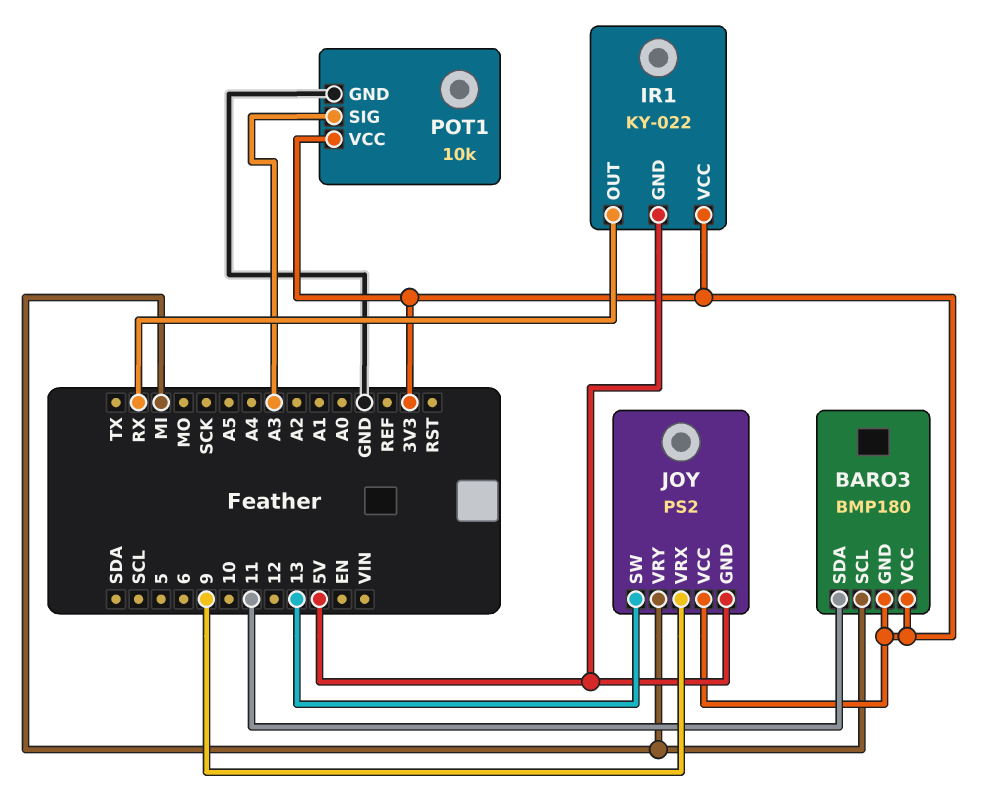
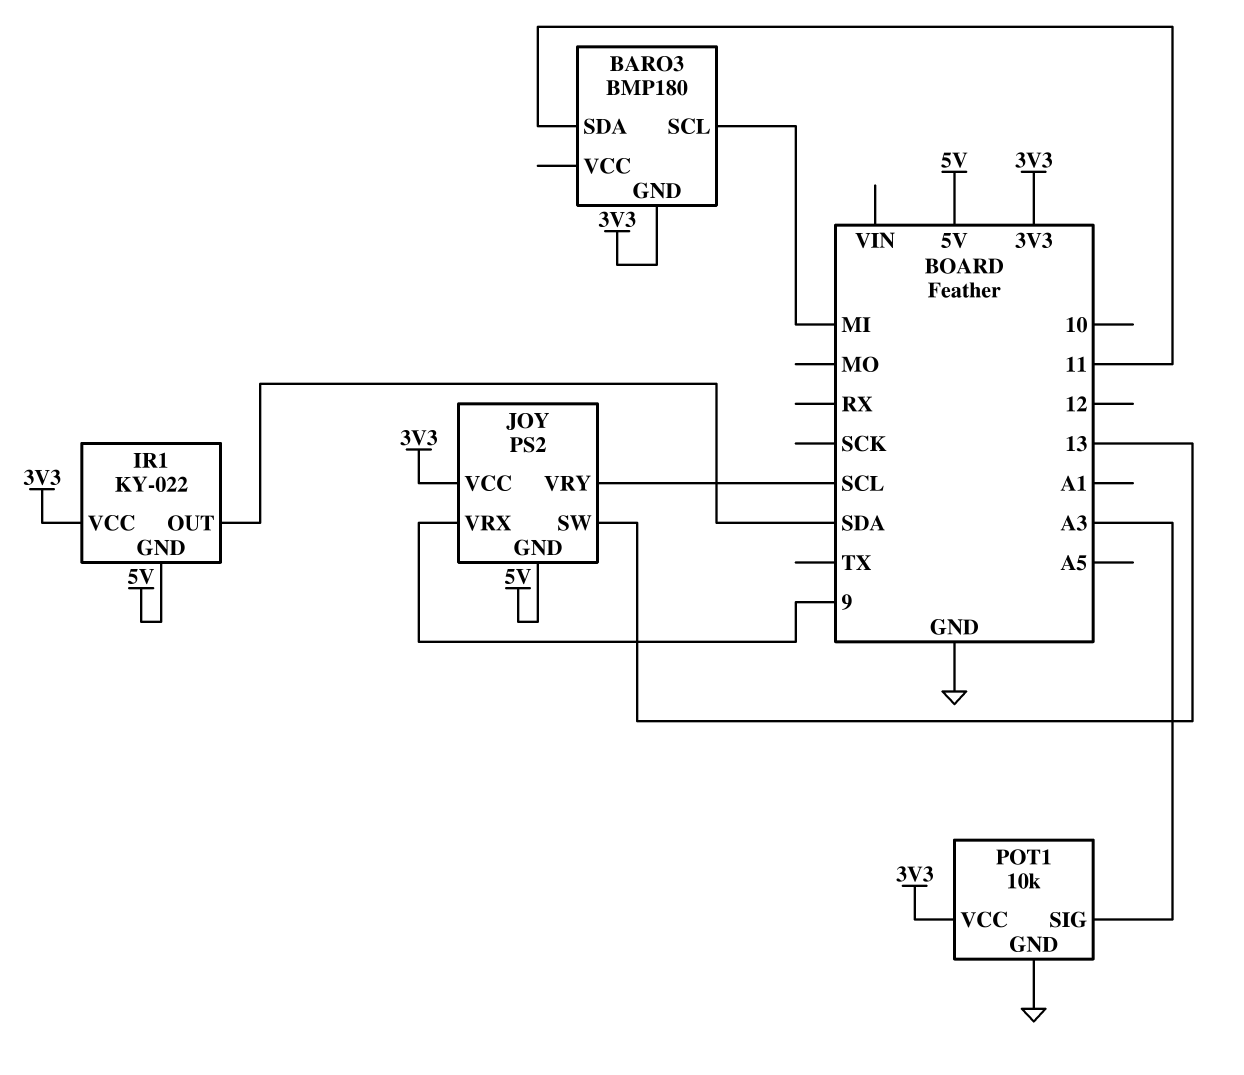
BARO3 pin VCC: 3V3 -> none
IR1 pin OUT: RX -> SDA
JOY pin VRY: MI -> SCL

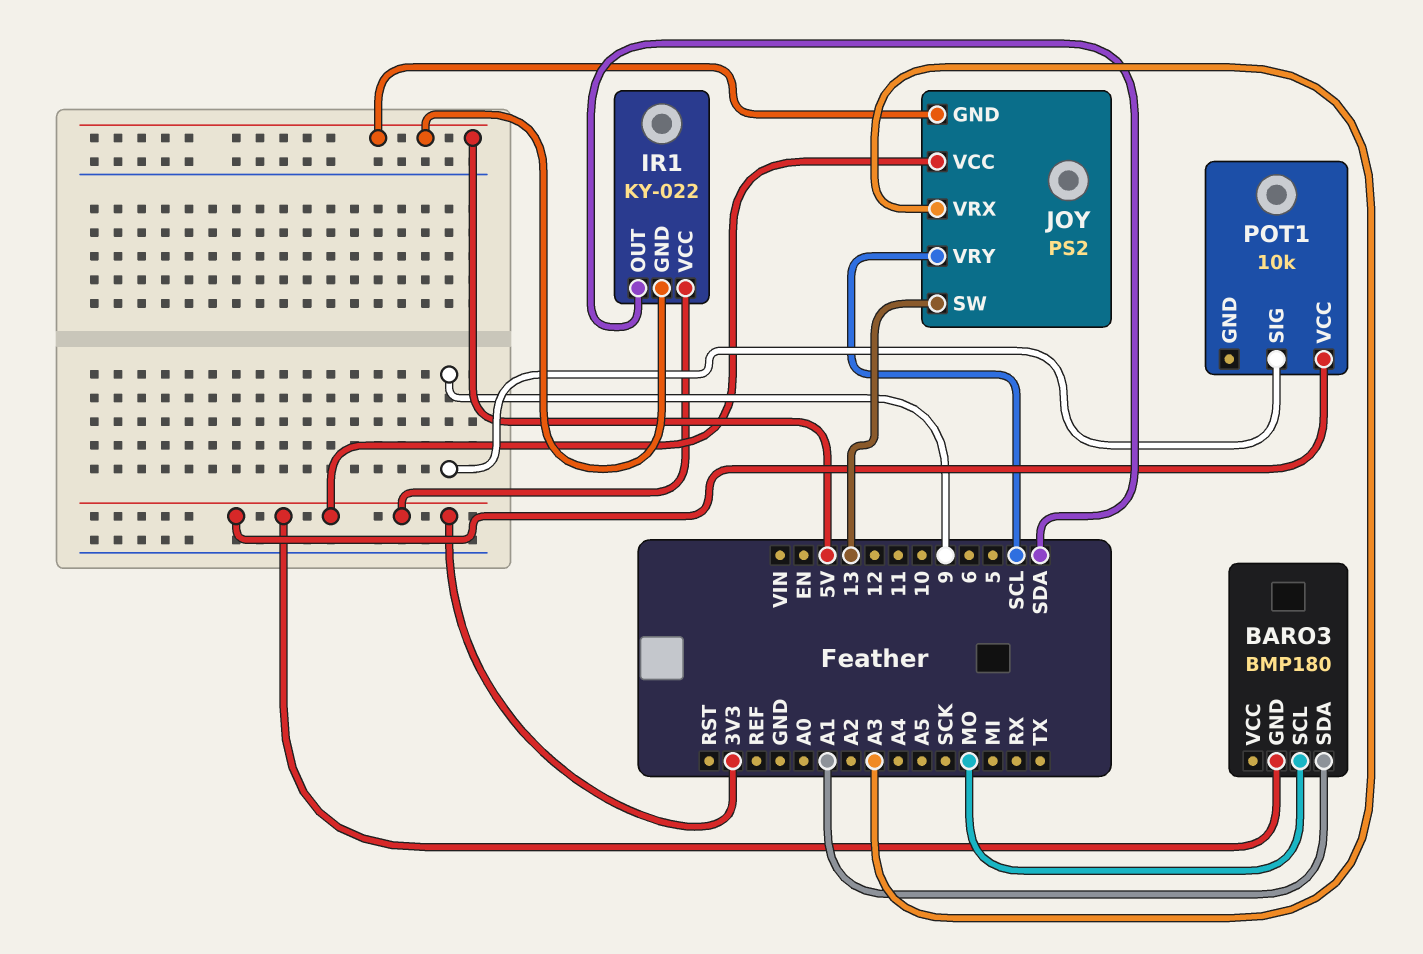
BARO3 pin SCL: MI -> MO
BARO3 pin SDA: 11 -> A1
JOY pin VRX: 9 -> A3
POT1 pin GND: GND -> none
POT1 pin SIG: A3 -> 9

